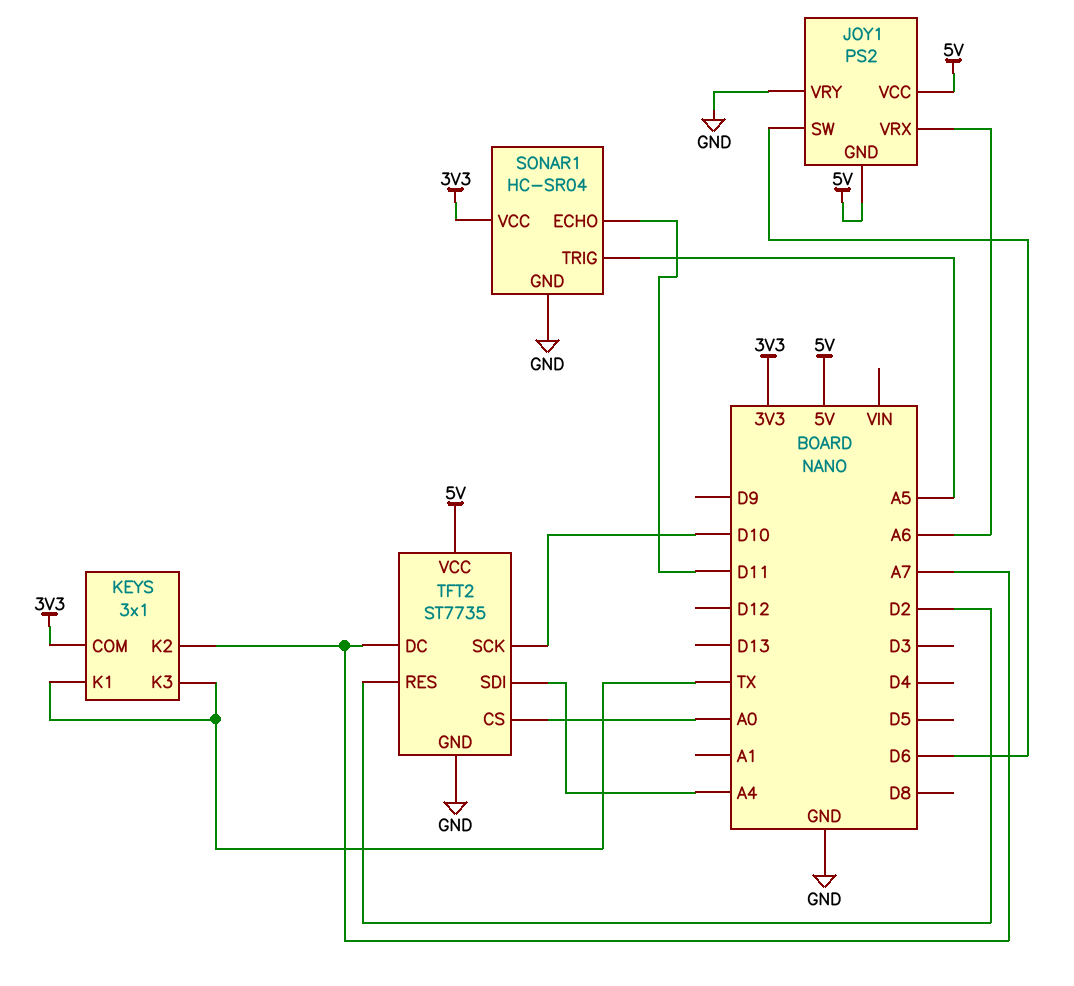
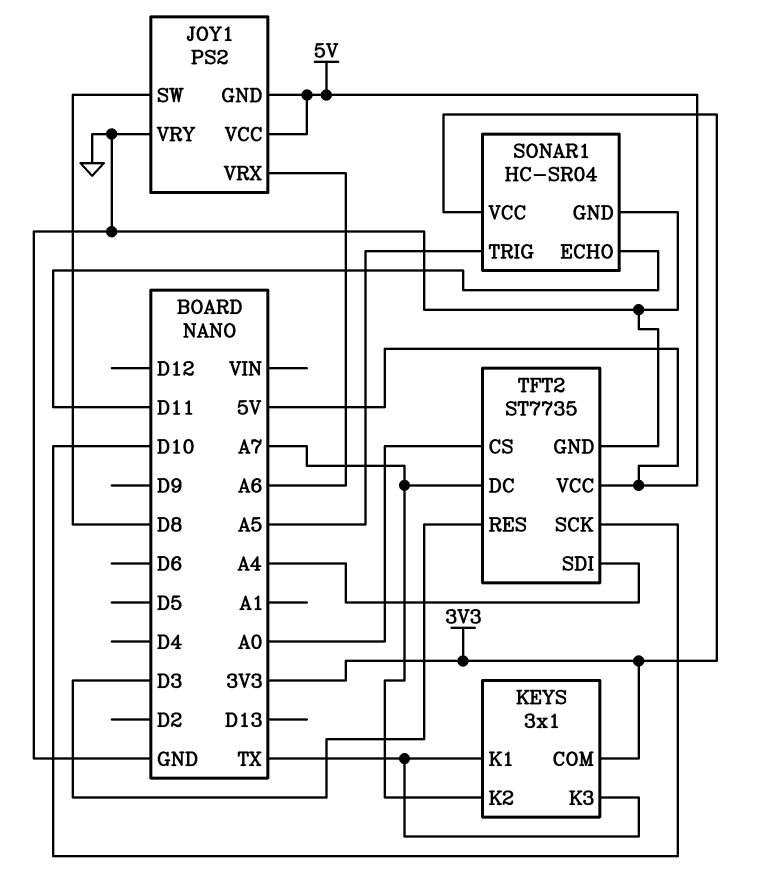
JOY1 pin SW: D6 -> D8
TFT2 pin RES: D2 -> D3

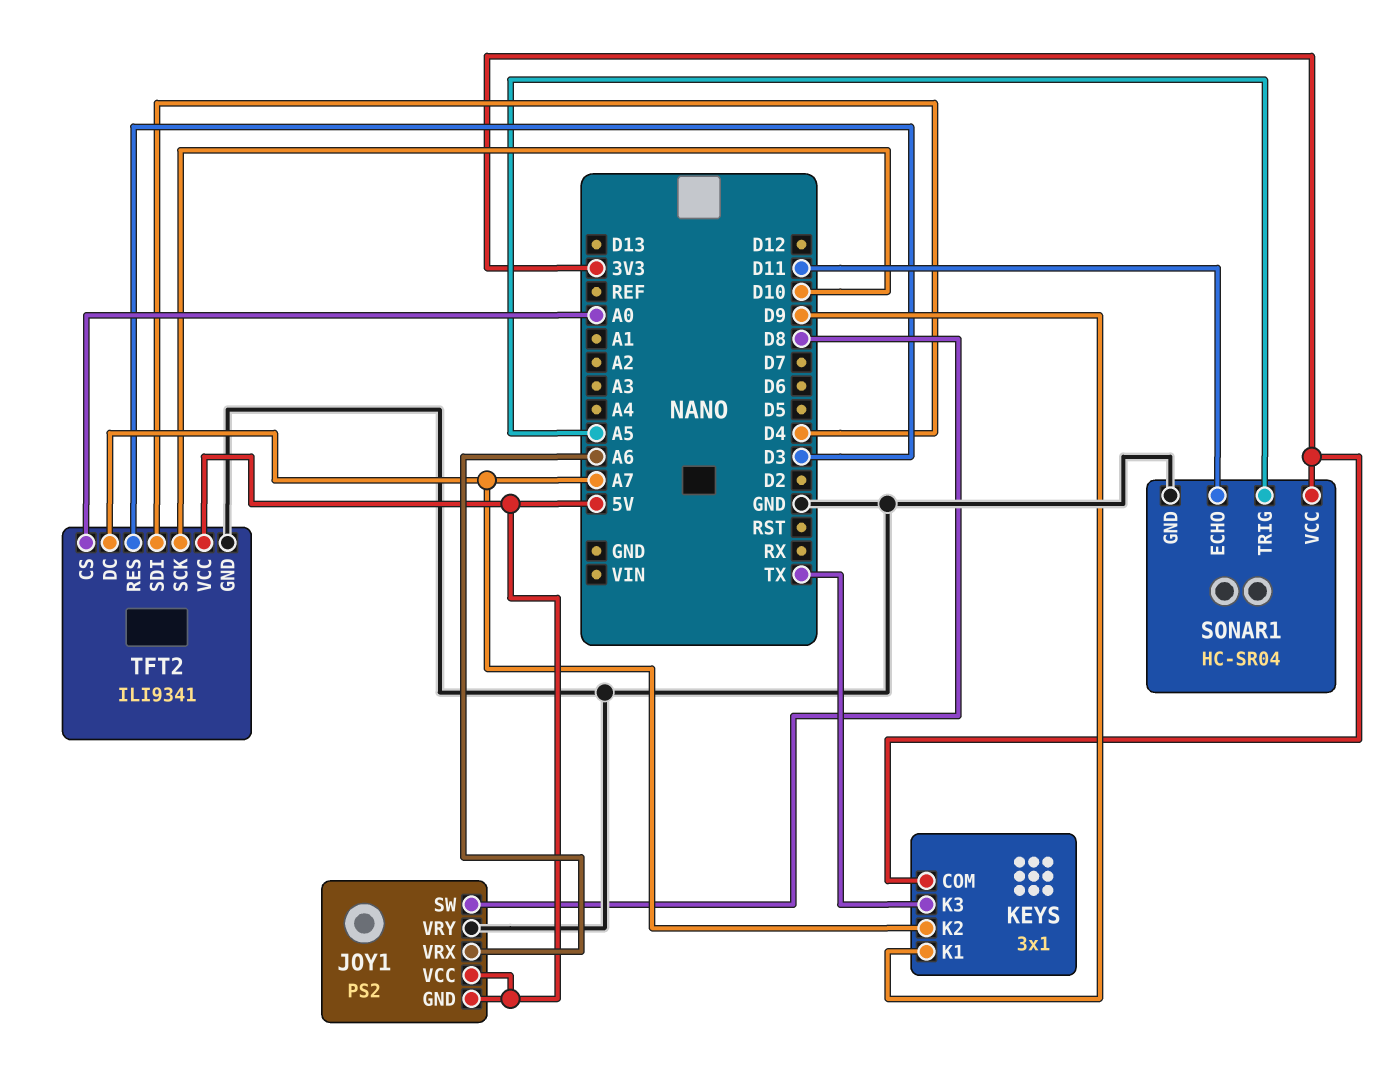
KEYS pin K1: TX -> D9
TFT2: ST7735 -> ILI9341
TFT2 pin SDI: A4 -> D4

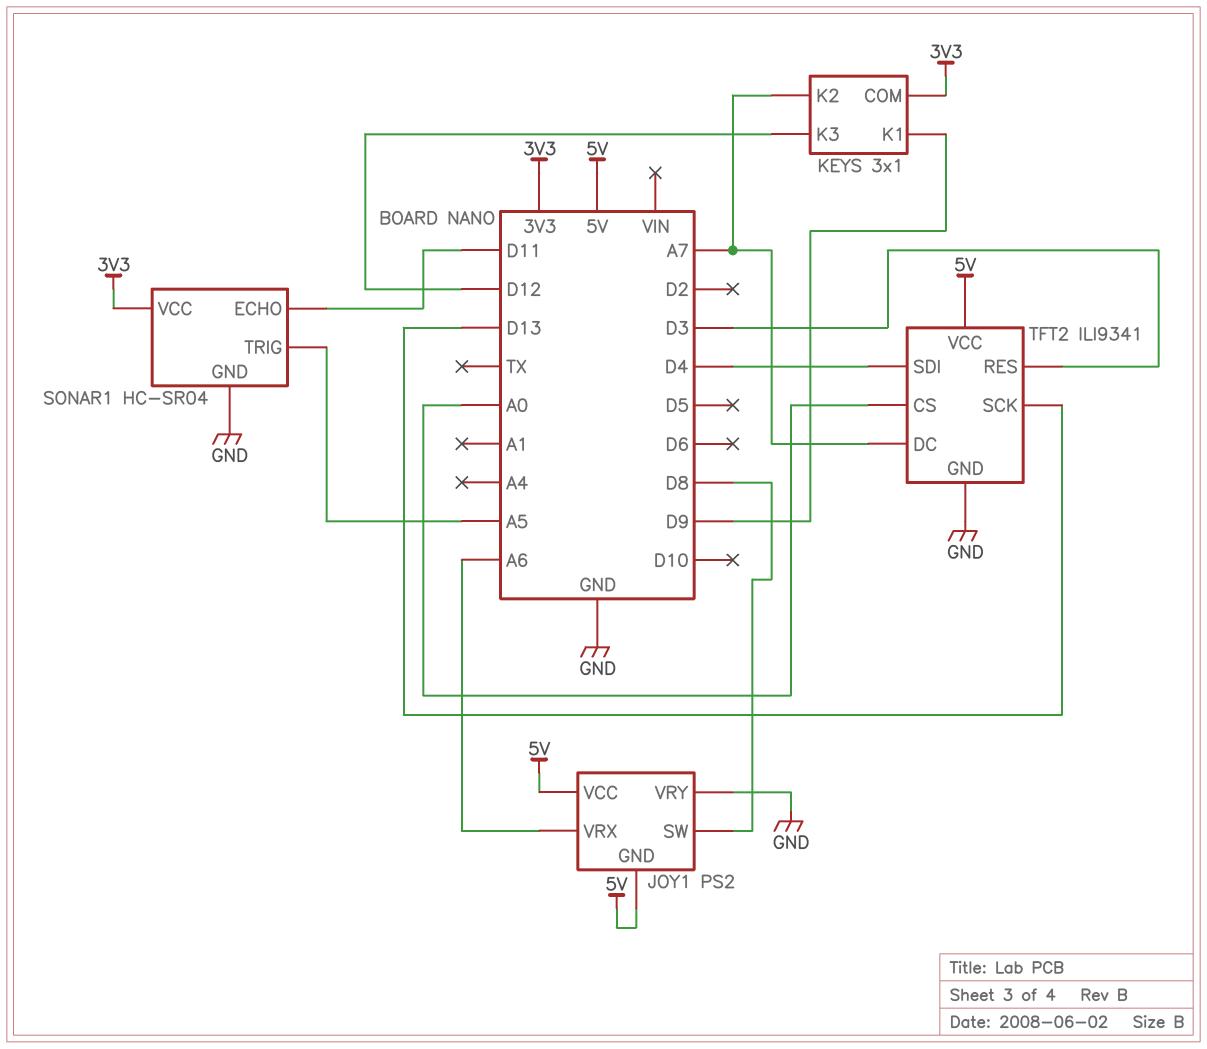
KEYS pin K3: TX -> D12
TFT2 pin SCK: D10 -> D13

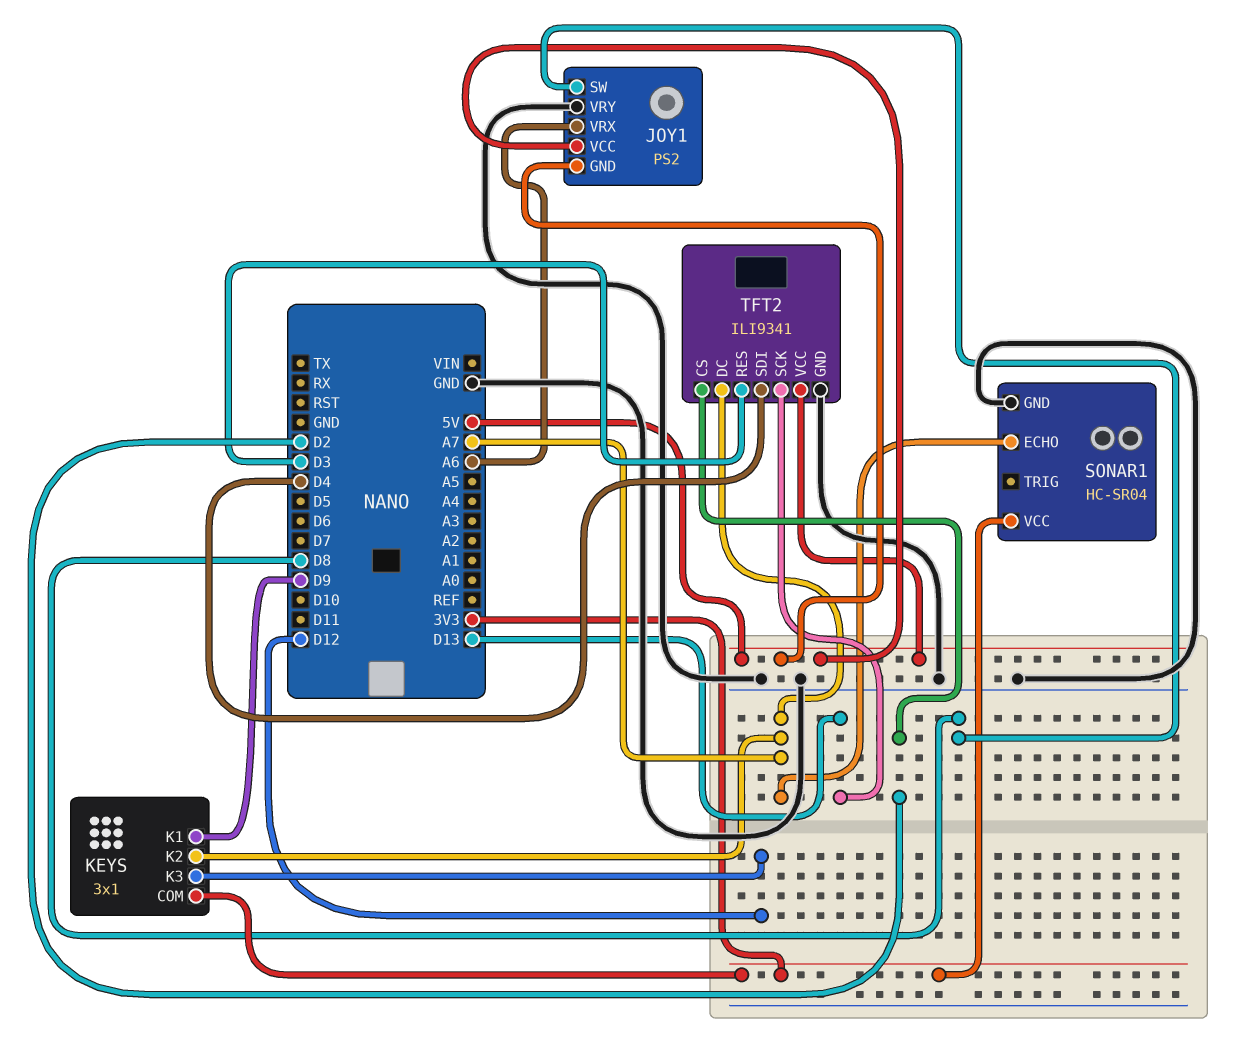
SONAR1 pin ECHO: D11 -> A7
SONAR1 pin TRIG: A5 -> none
TFT2 pin CS: A0 -> D2

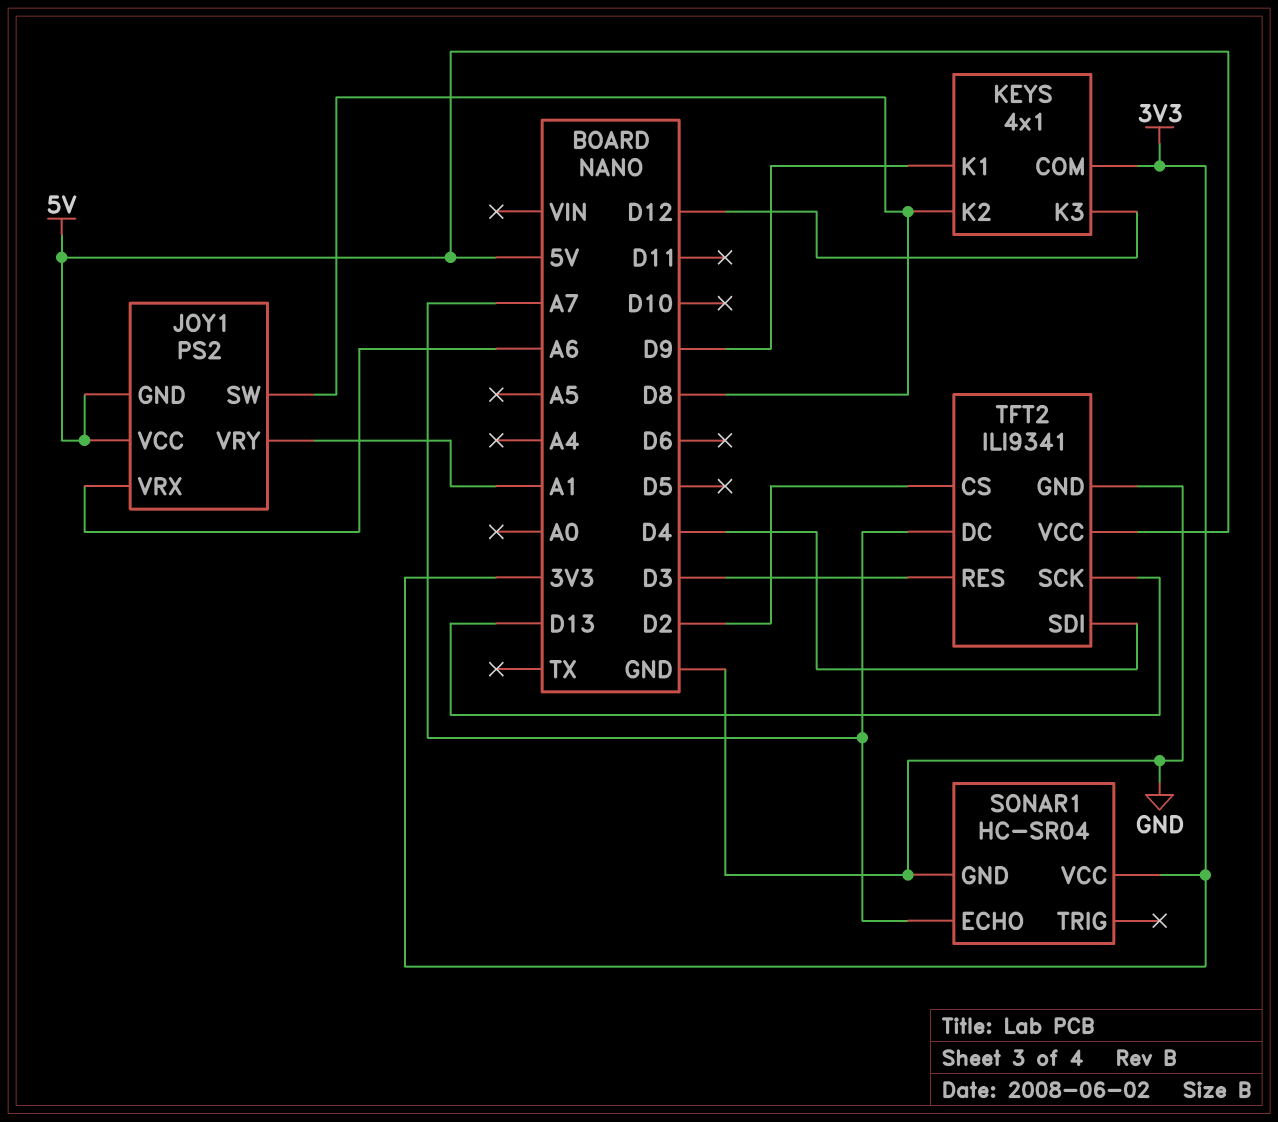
JOY1 pin VRY: GND -> A1
KEYS: 3x1 -> 4x1
KEYS pin K2: A7 -> D8

